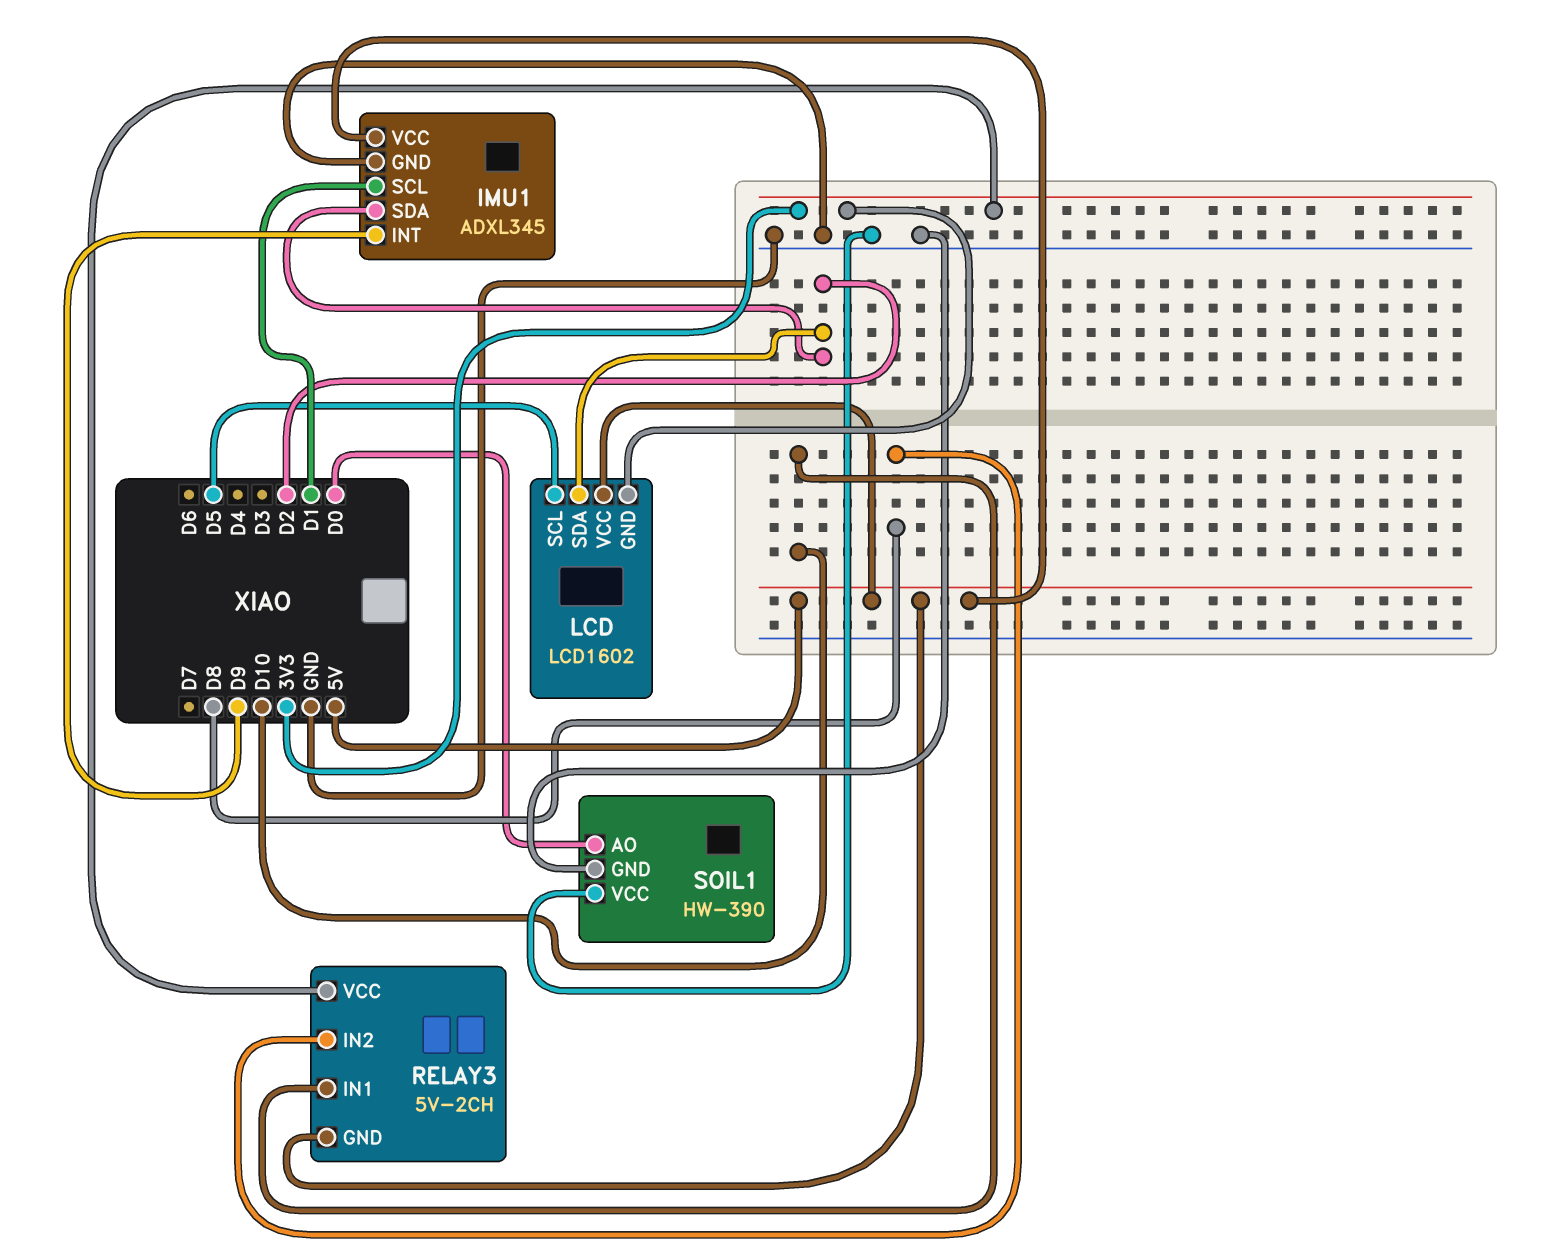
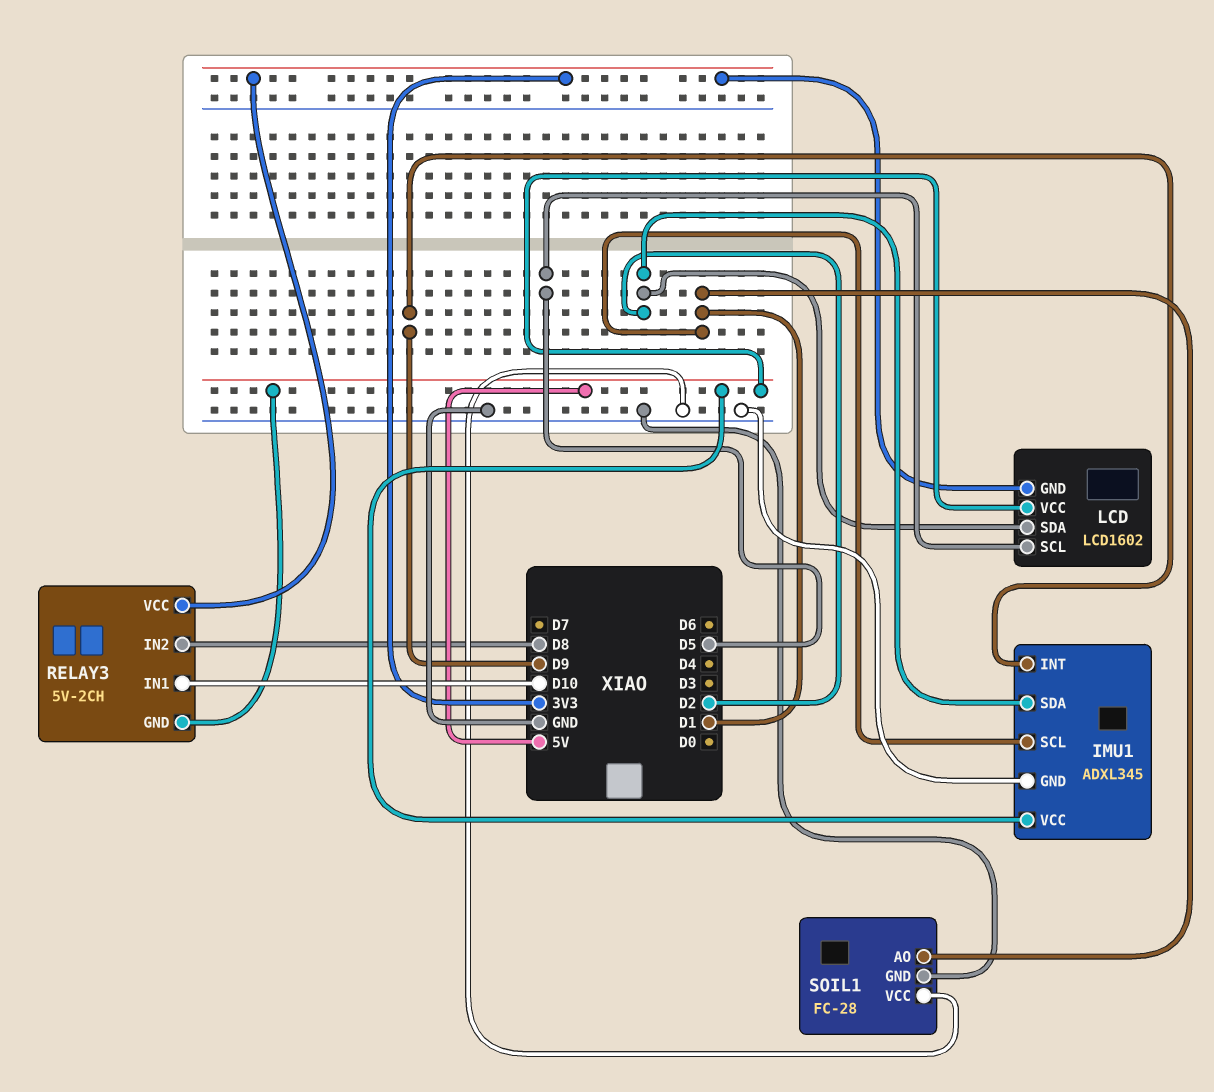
SOIL1: HW-390 -> FC-28
SOIL1 pin AO: D0 -> D1

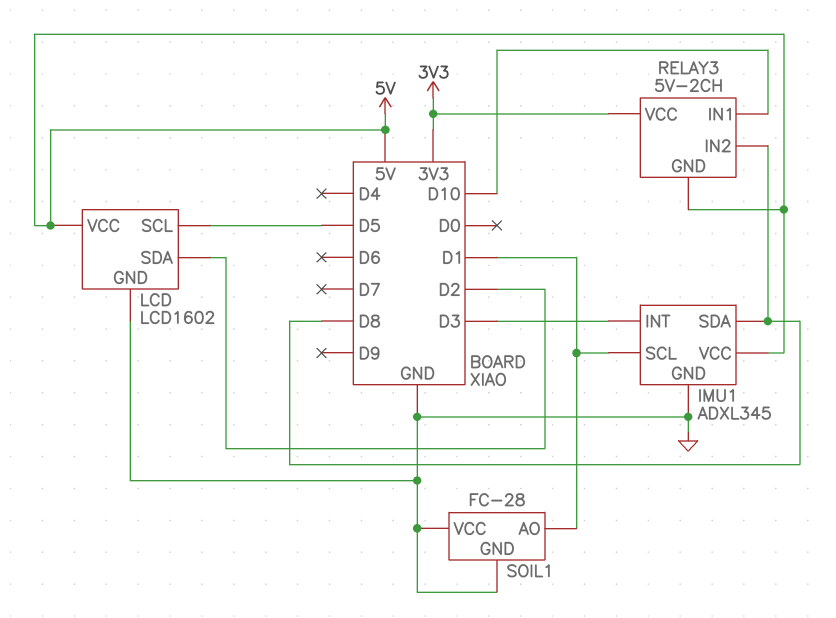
IMU1 pin INT: D9 -> D3
IMU1 pin SDA: D2 -> D8
LCD pin GND: 3V3 -> GND

